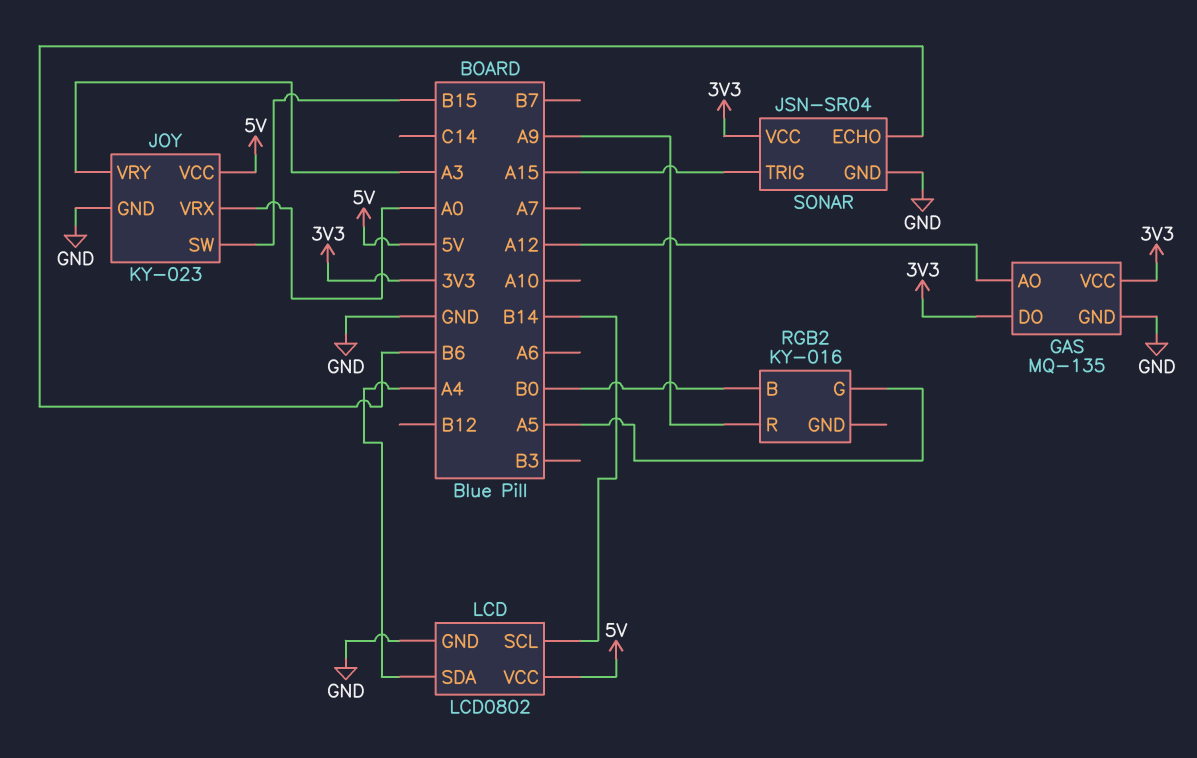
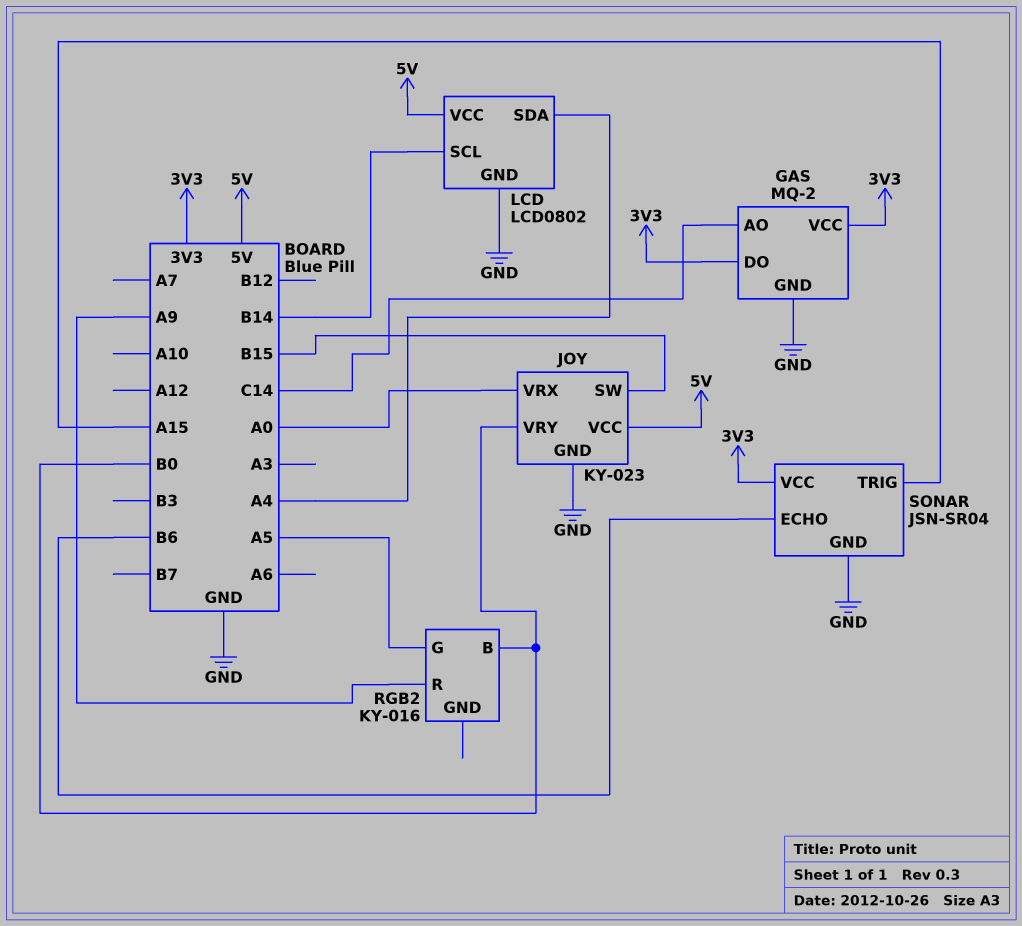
GAS: MQ-135 -> MQ-2
GAS pin AO: A12 -> C14
JOY pin VRY: A3 -> B0

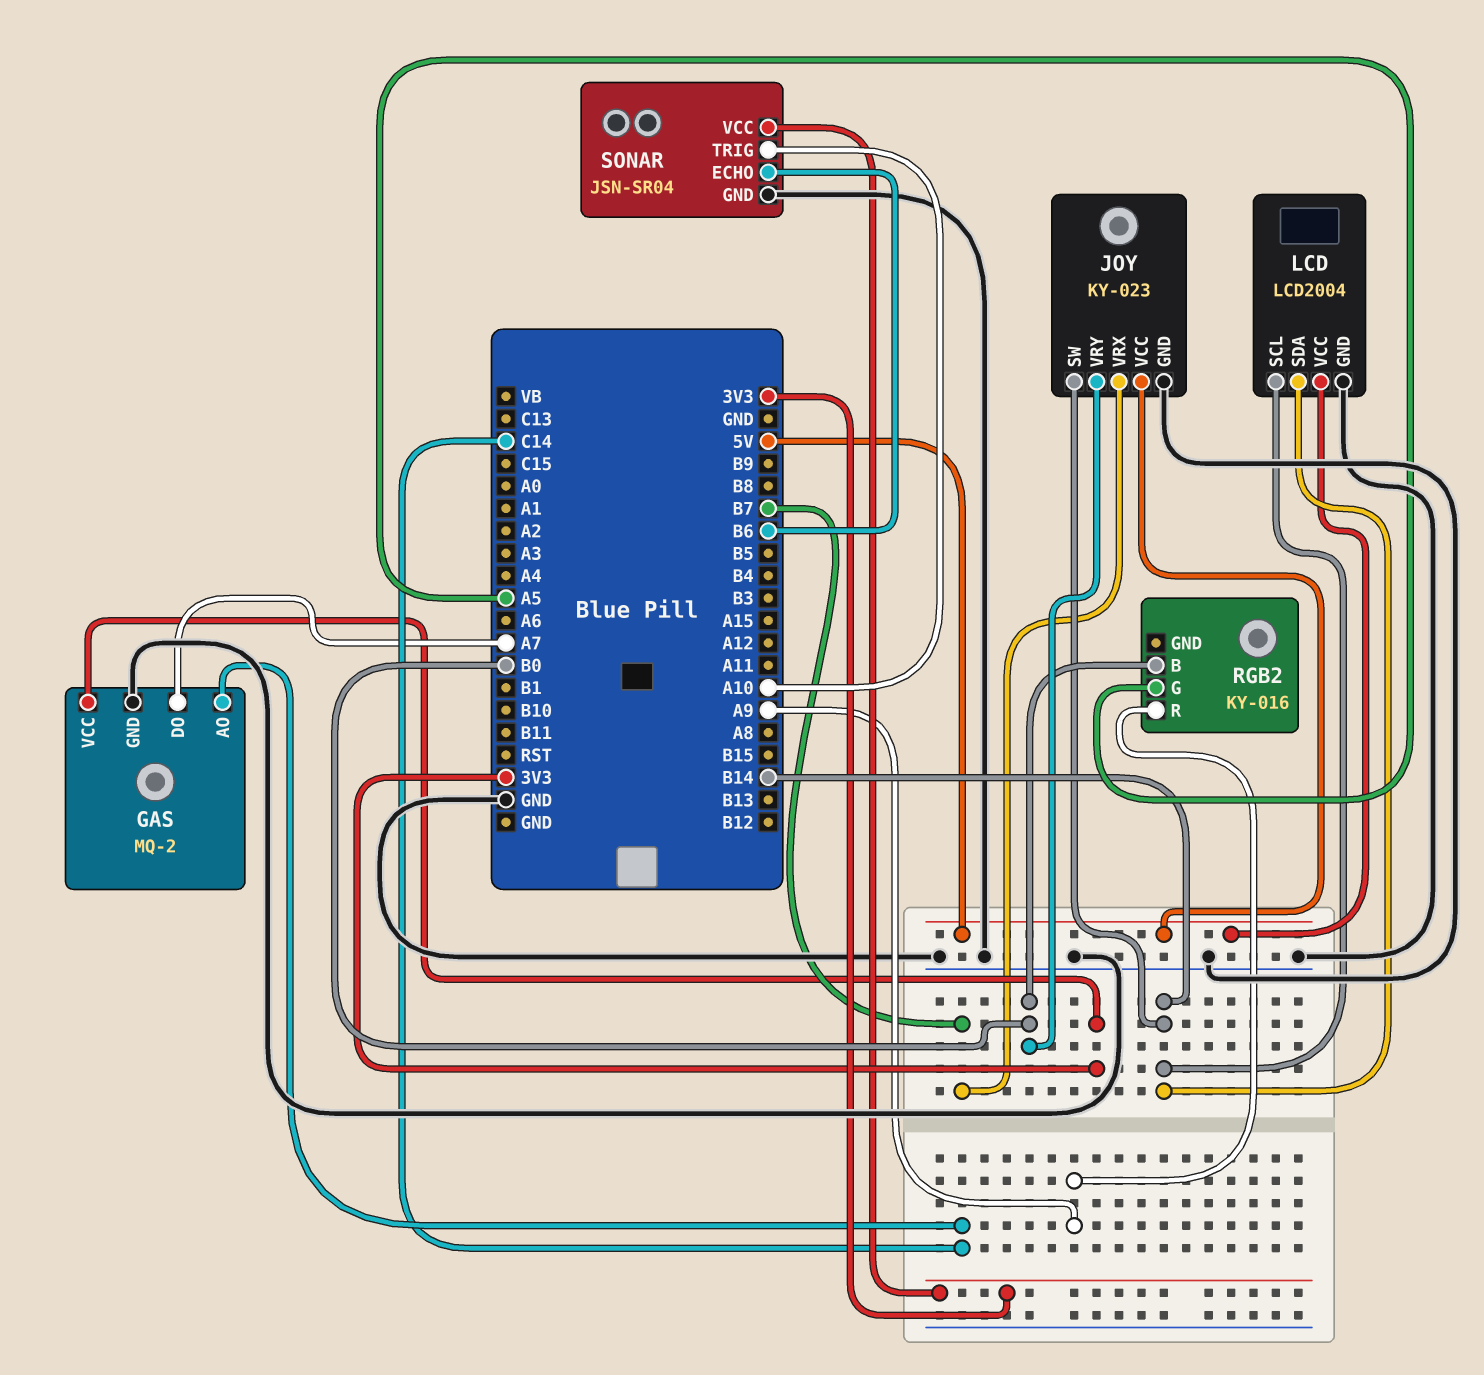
GAS pin DO: 3V3 -> A7
JOY pin SW: B15 -> B14
JOY pin VRX: A0 -> B7
LCD: LCD0802 -> LCD2004
LCD pin SDA: A4 -> B14
SONAR pin TRIG: A15 -> A10

